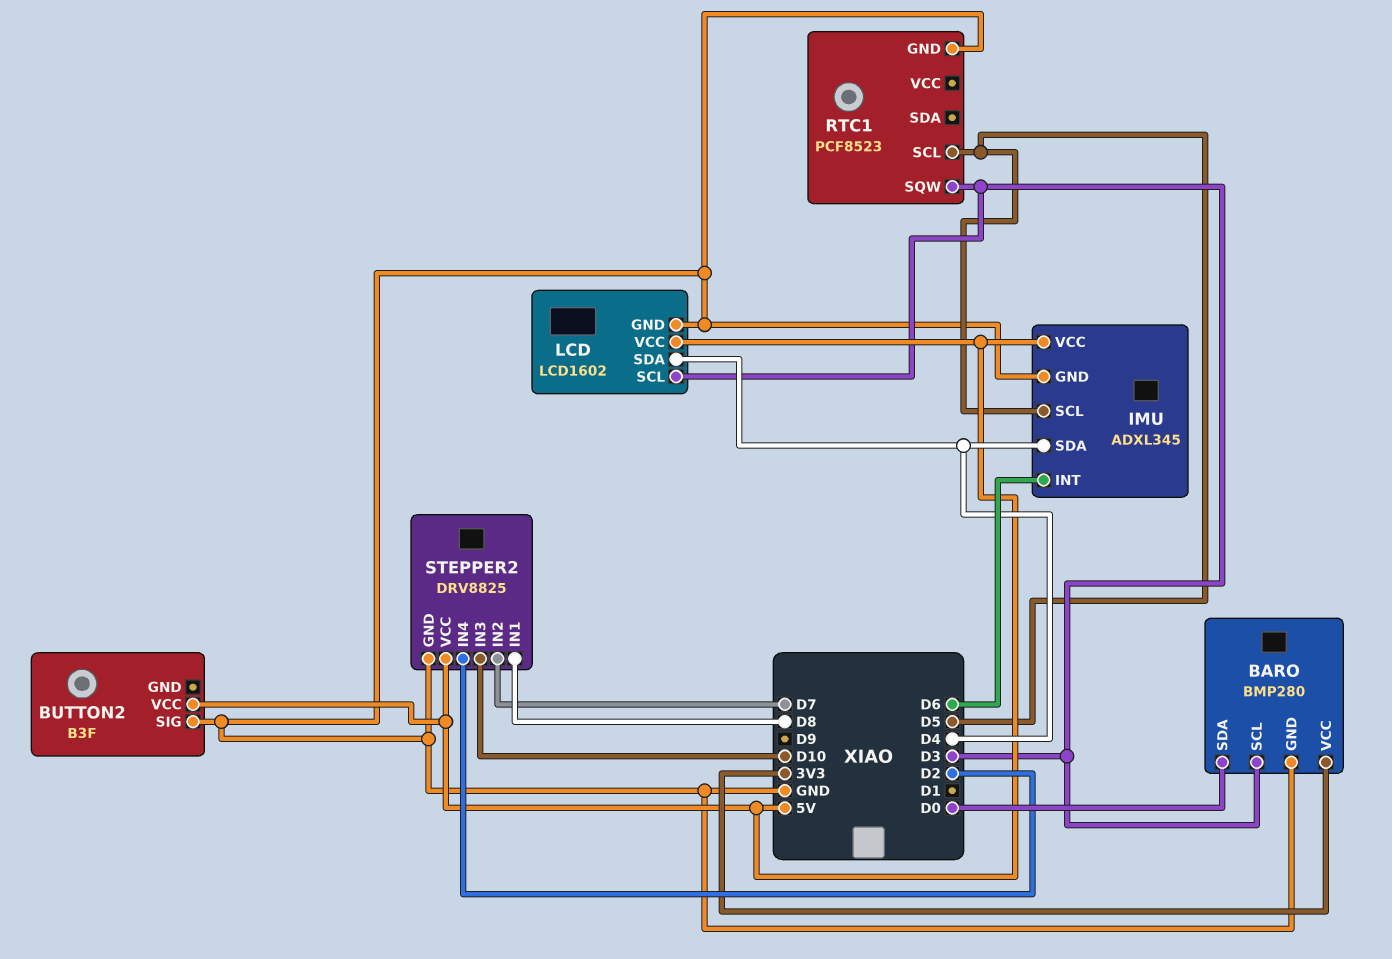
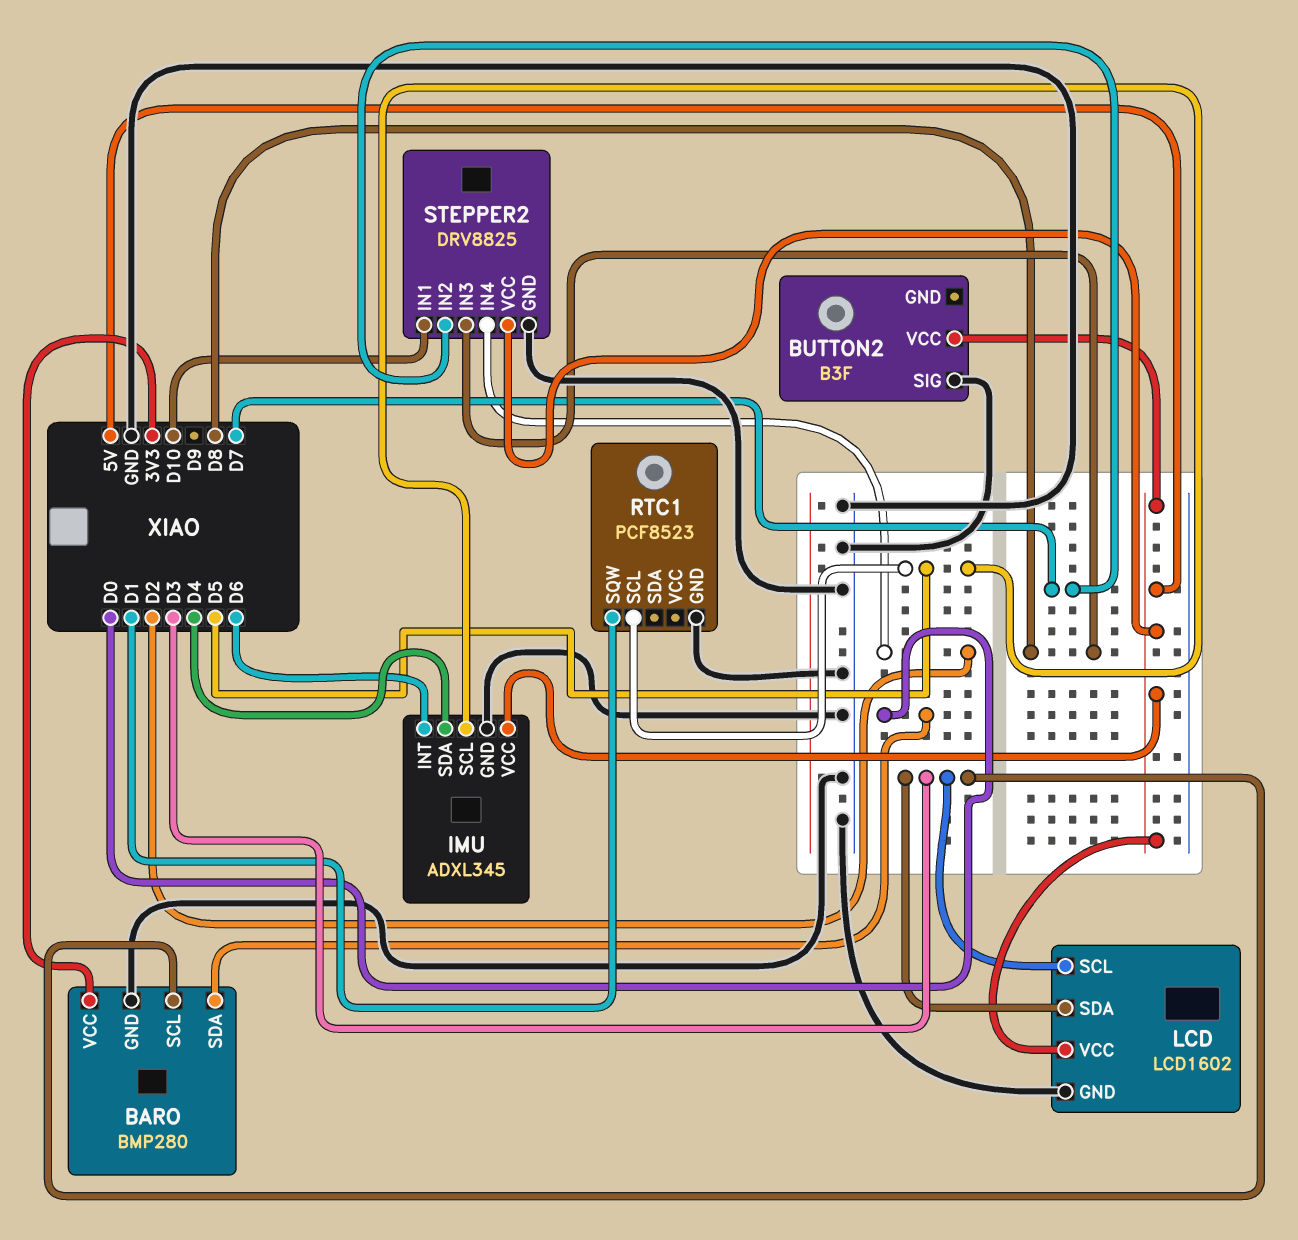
LCD pin SDA: D4 -> D3
RTC1 pin SQW: D3 -> D1
STEPPER2 pin IN1: D8 -> D10
STEPPER2 pin IN3: D10 -> D8

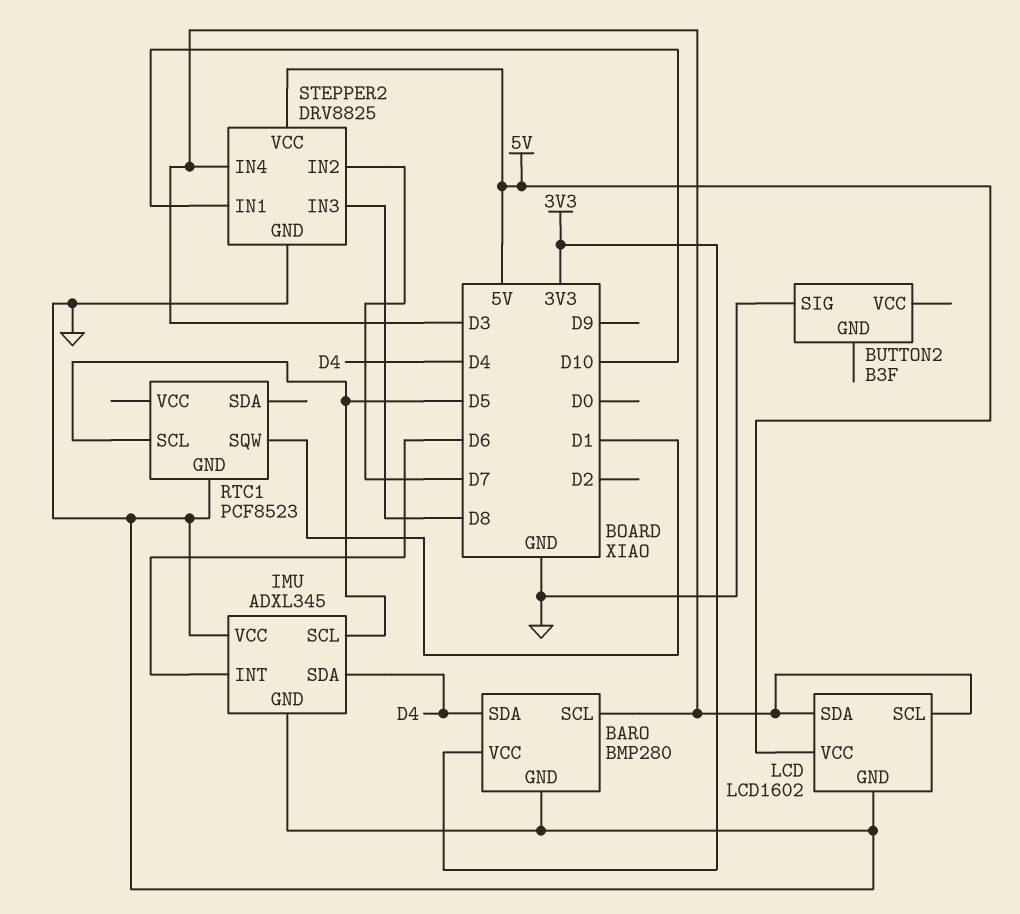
BARO pin SDA: D0 -> D4
BUTTON2 pin VCC: 5V -> none
IMU pin VCC: 5V -> GND
STEPPER2 pin IN4: D2 -> D3

